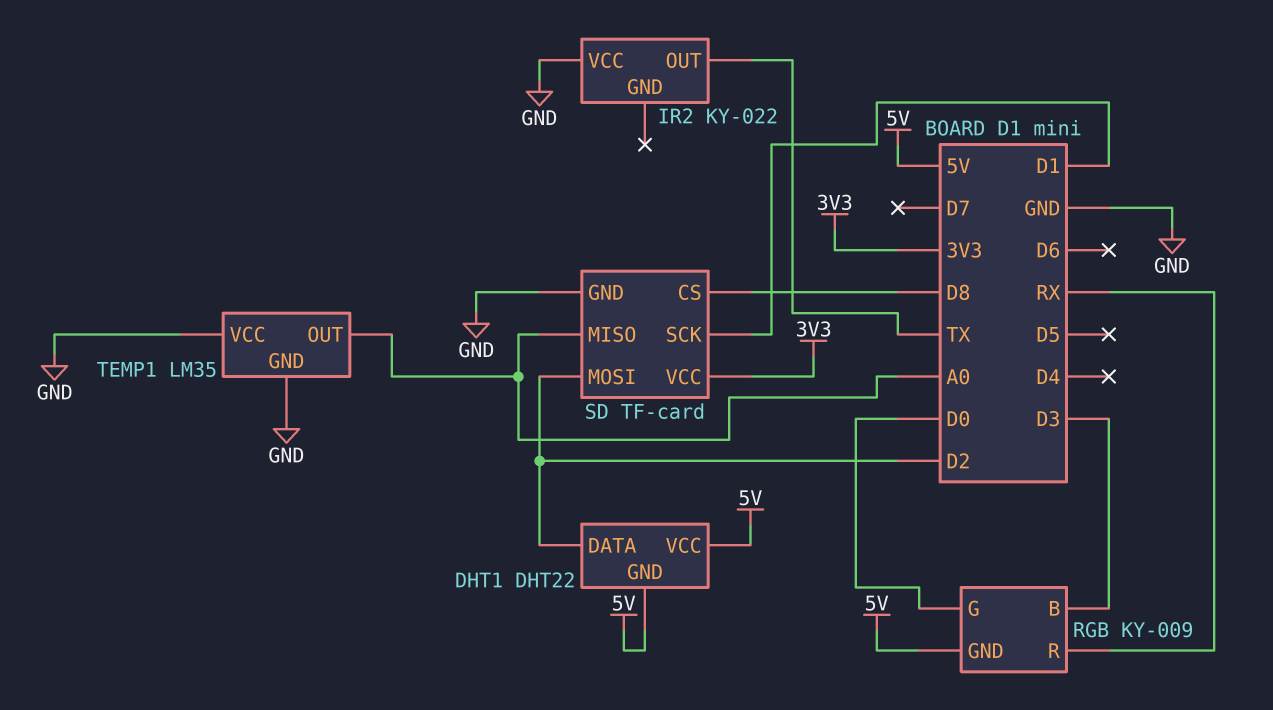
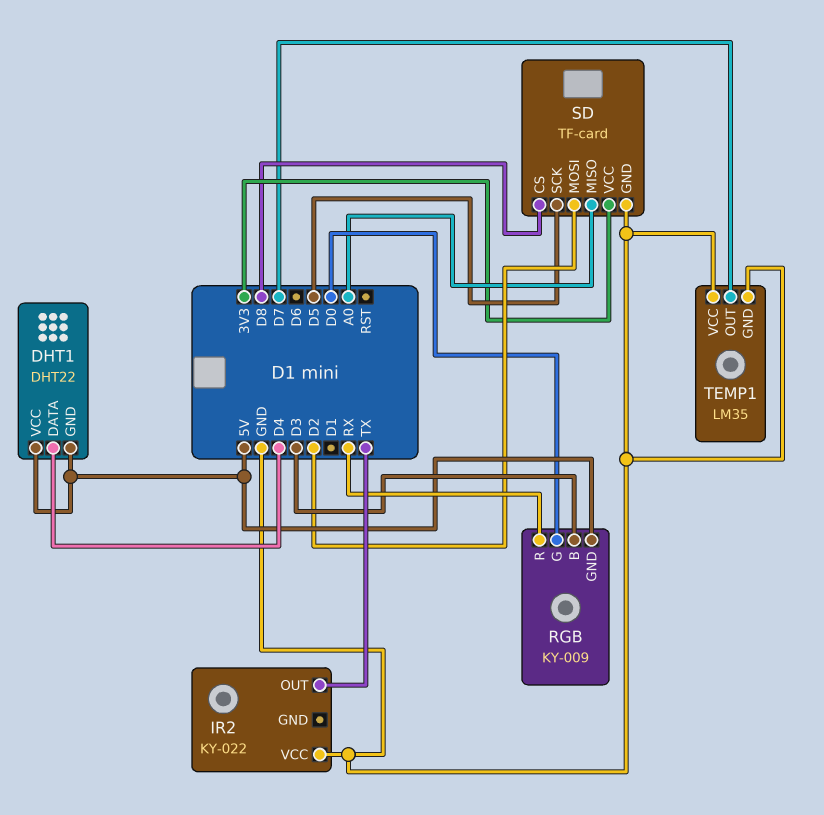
DHT1 pin DATA: D2 -> D4
SD pin SCK: D1 -> D5
TEMP1 pin OUT: A0 -> D7

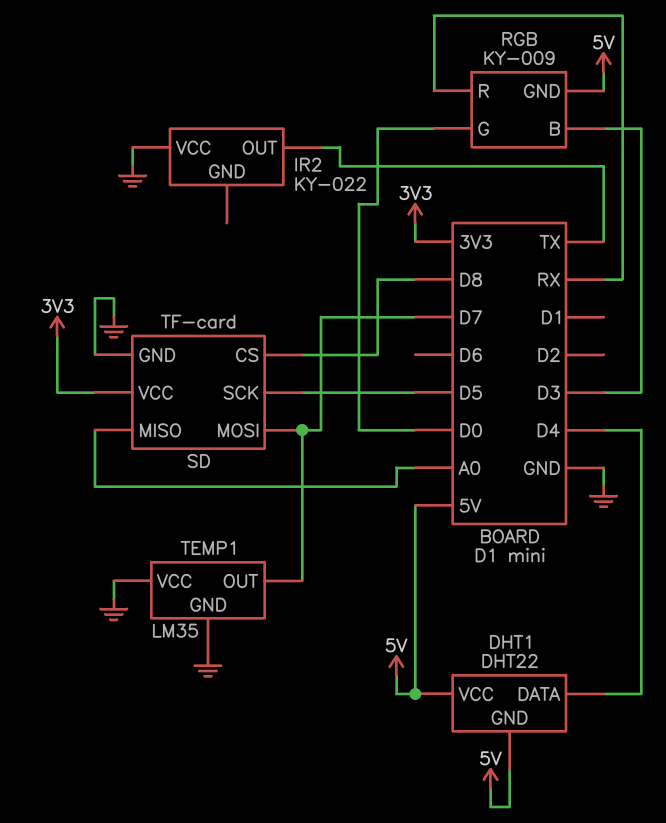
SD pin MOSI: D2 -> D7

